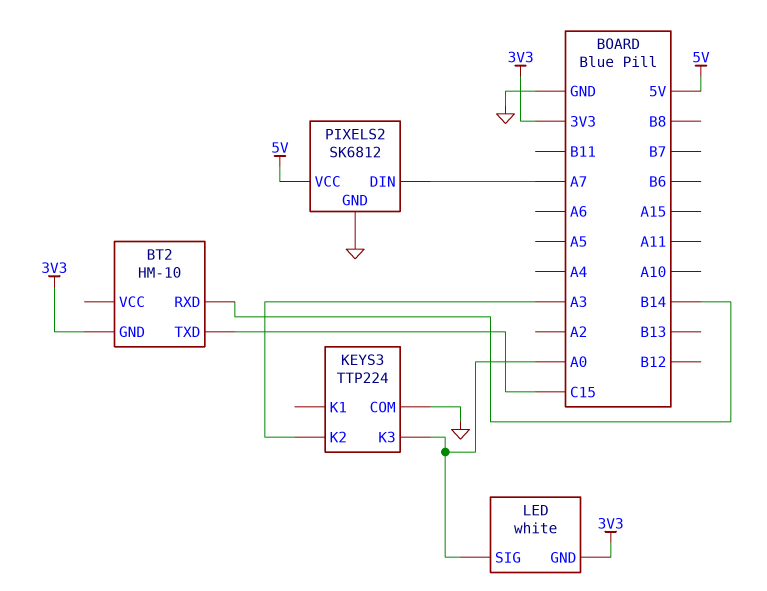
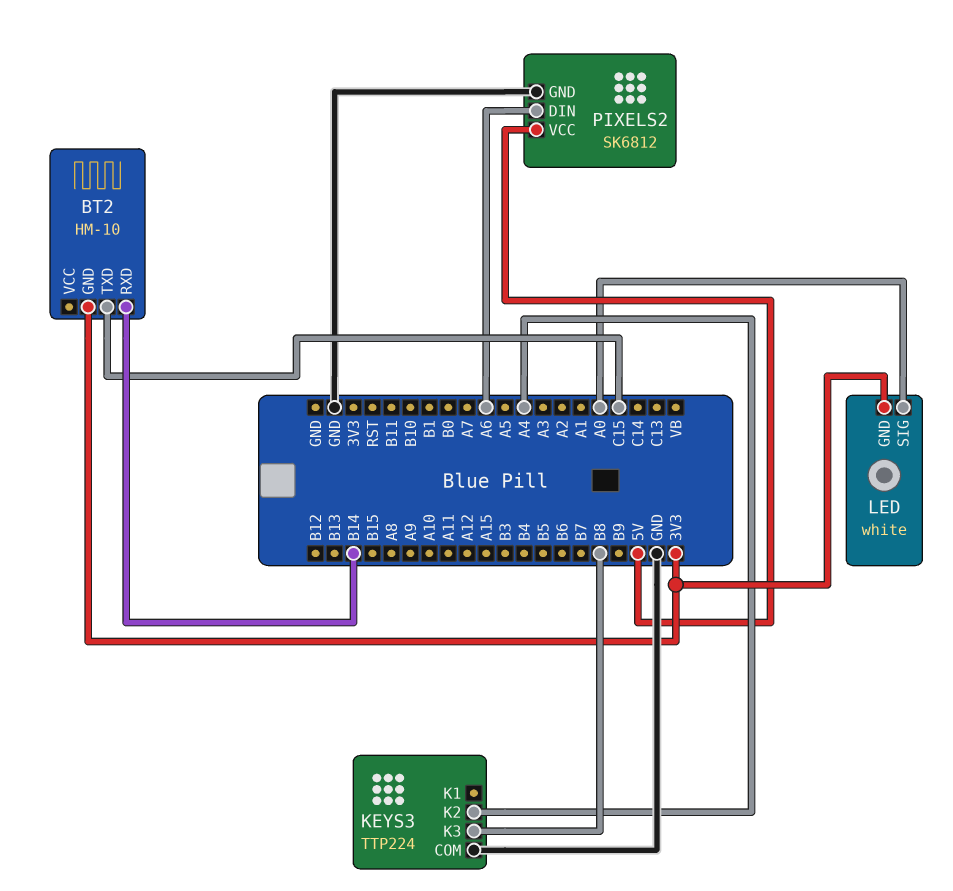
KEYS3 pin K2: A3 -> A4
KEYS3 pin K3: A0 -> B8
PIXELS2 pin DIN: A7 -> A6

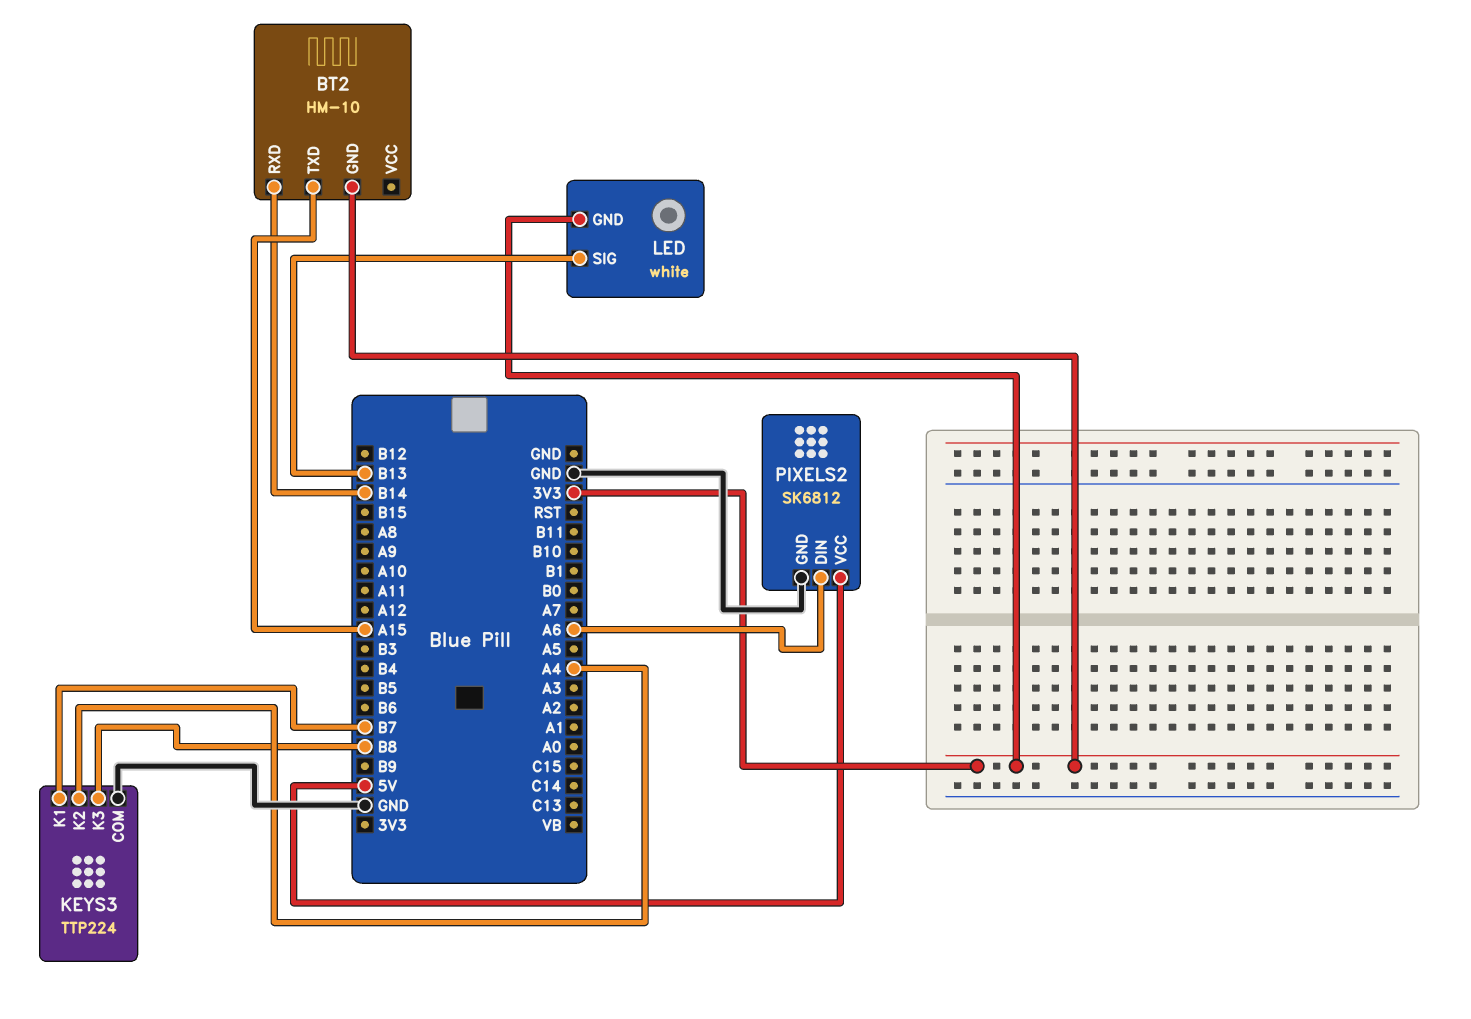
BT2 pin TXD: C15 -> A15
KEYS3 pin K1: none -> B7
LED pin SIG: A0 -> B13

